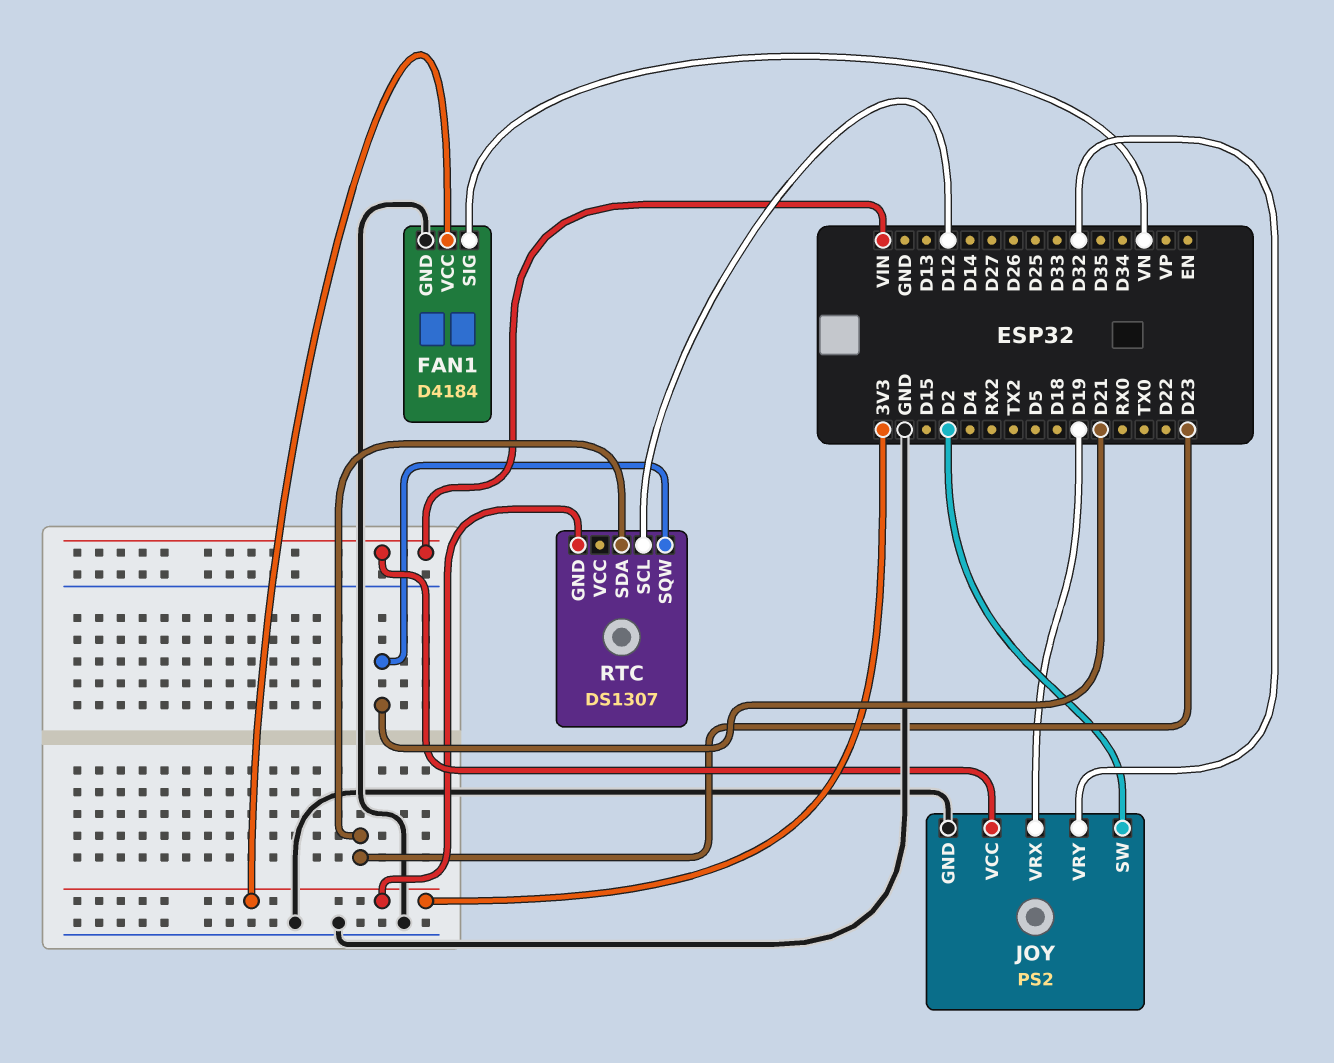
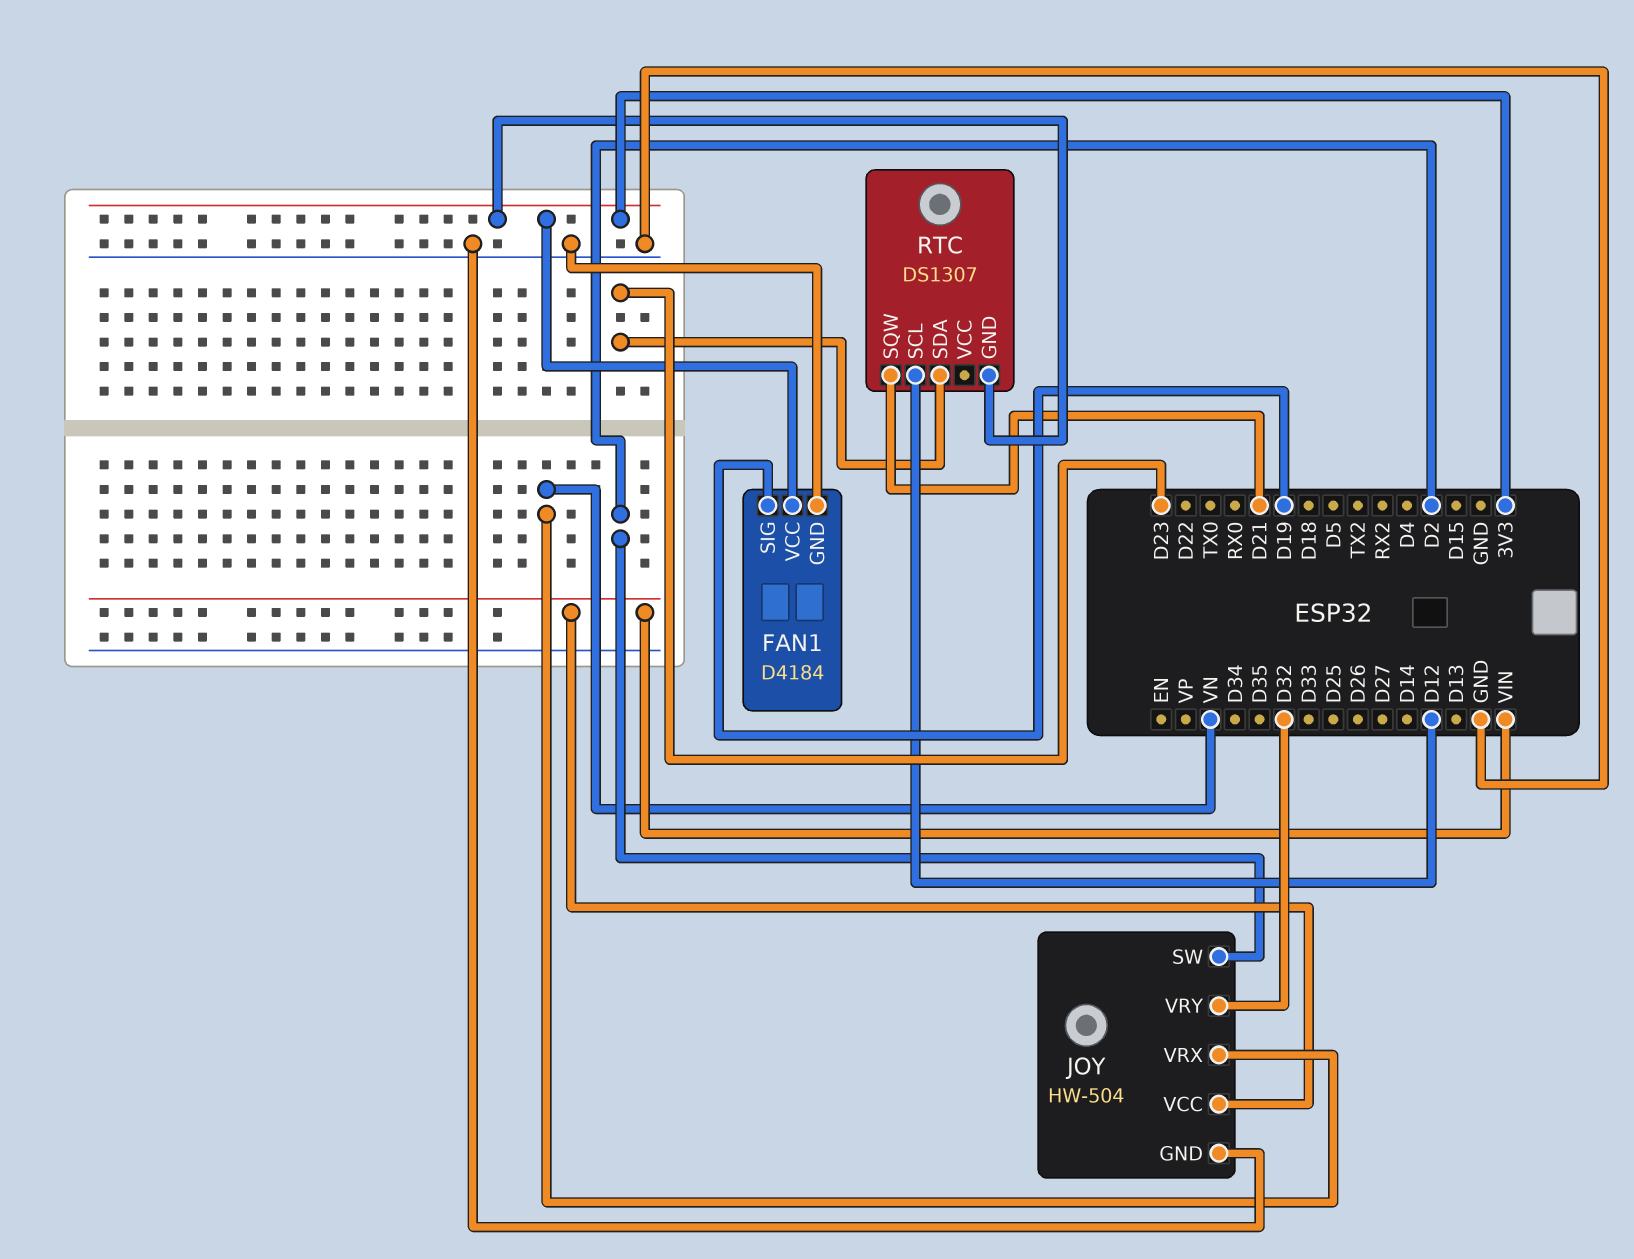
FAN1 pin SIG: VN -> D19
JOY: PS2 -> HW-504
JOY pin VRX: D19 -> VN

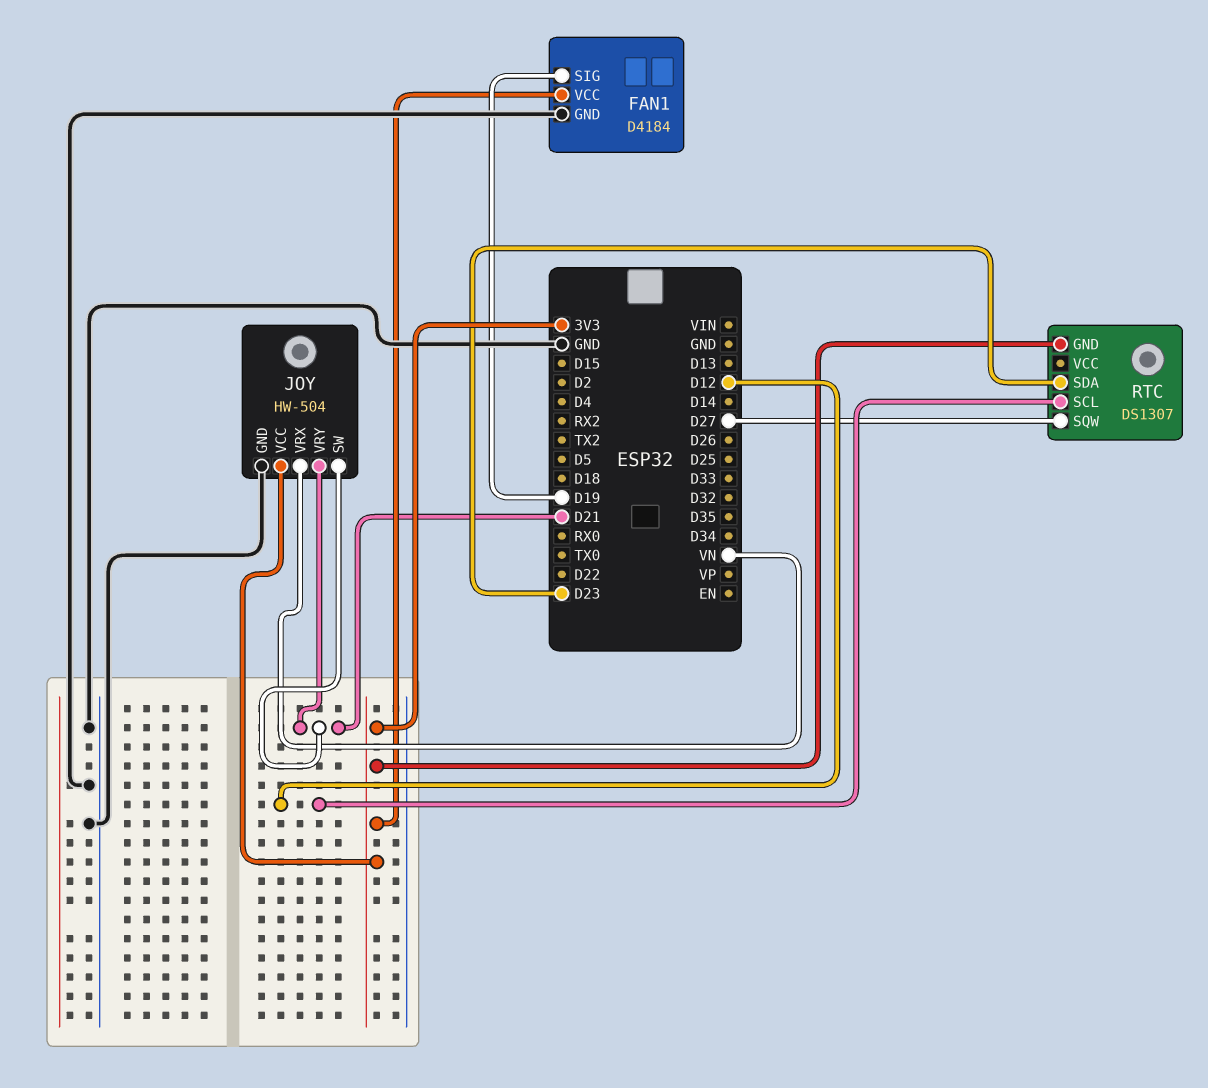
JOY pin SW: D2 -> D21
JOY pin VCC: VIN -> 3V3
JOY pin VRY: D32 -> D21
RTC pin SQW: D21 -> D27

